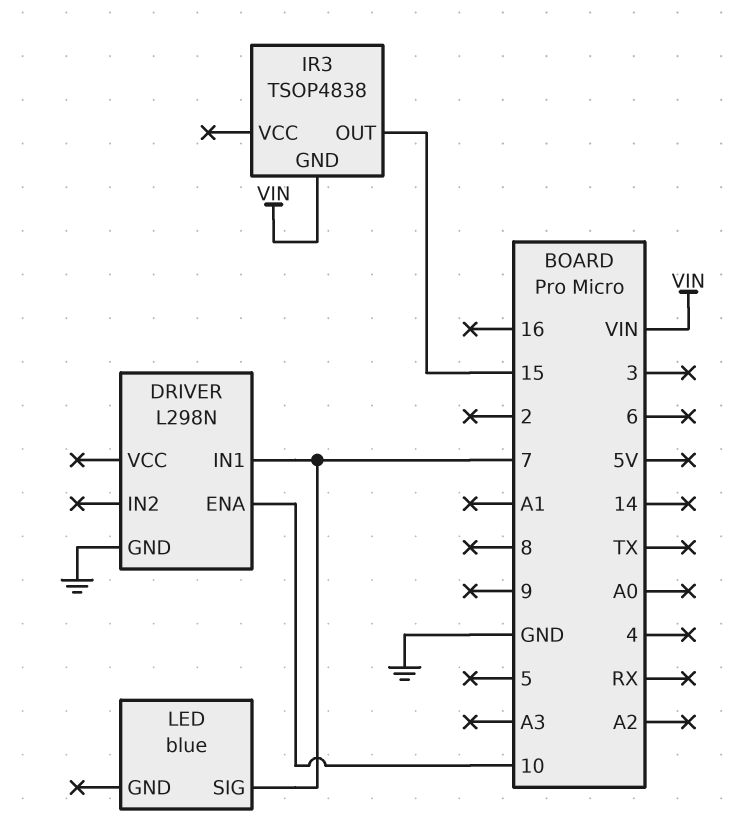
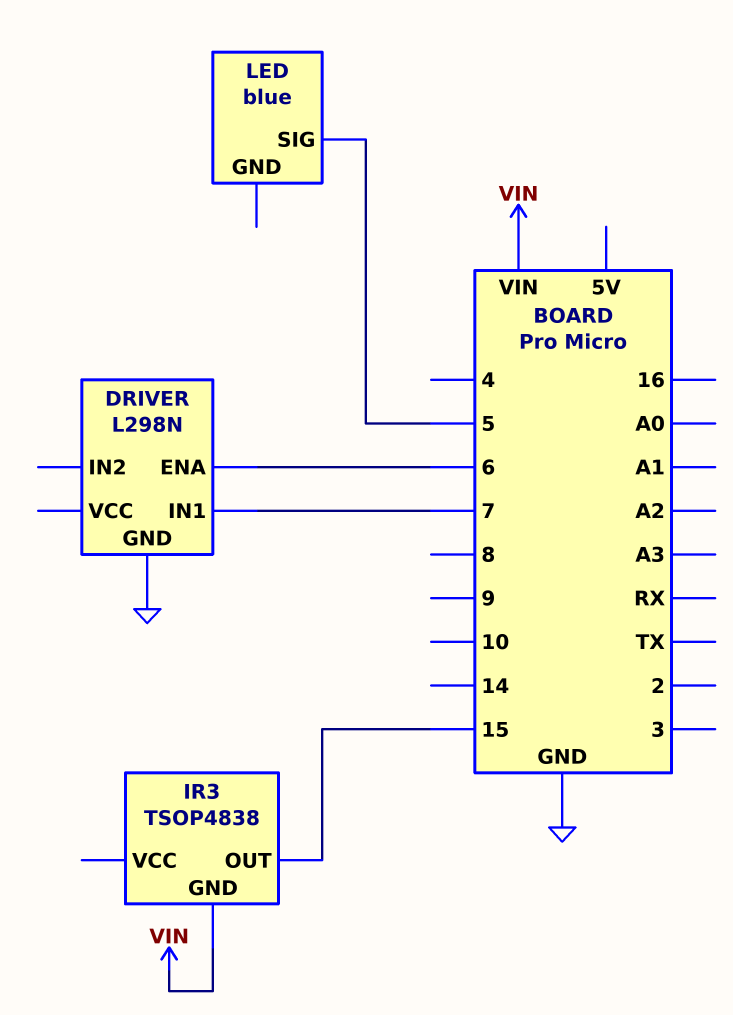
DRIVER pin ENA: 10 -> 6
LED pin SIG: 7 -> 5

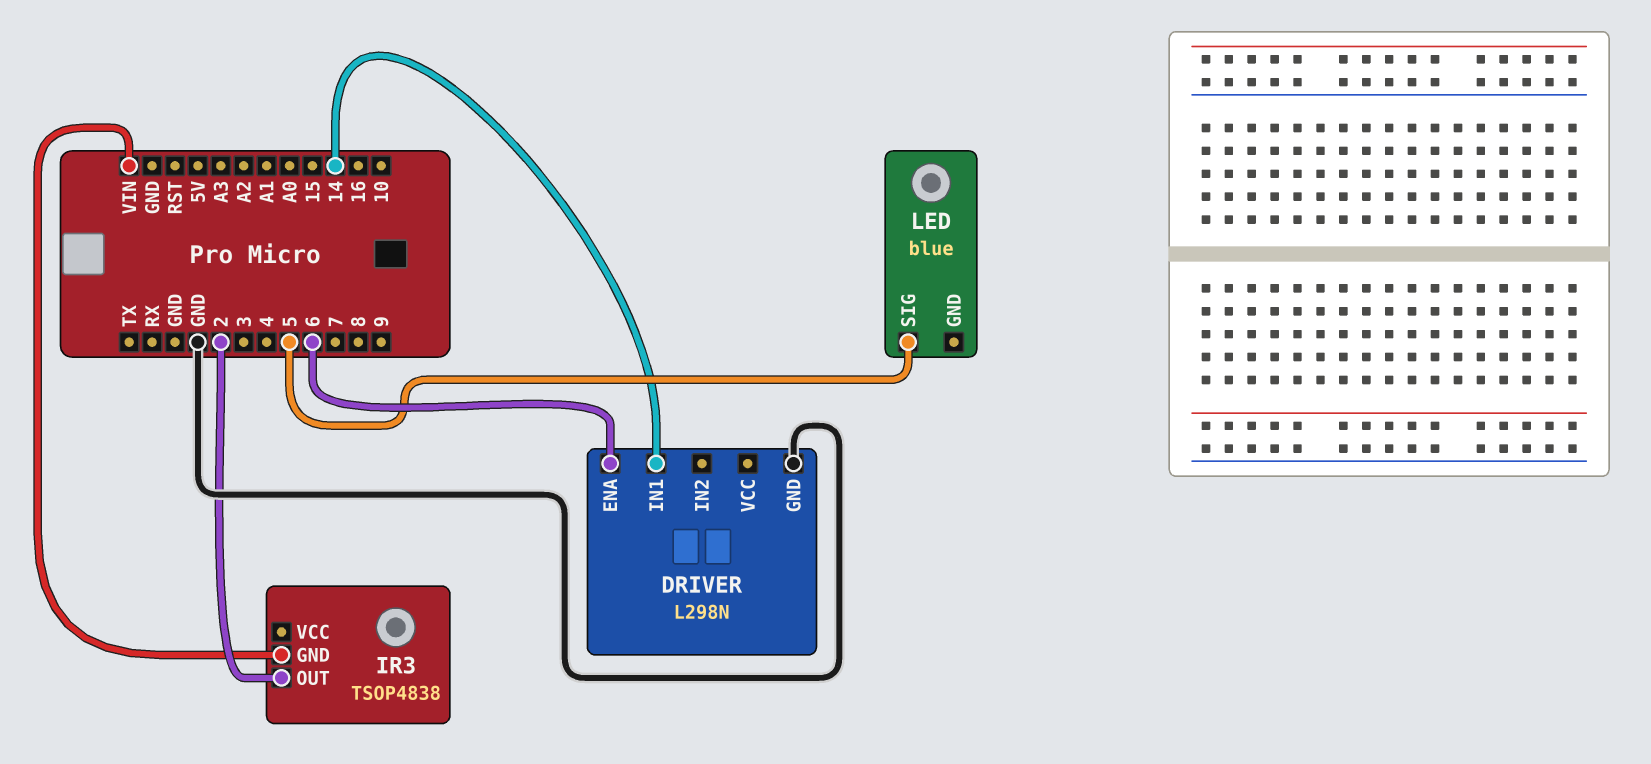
DRIVER pin IN1: 7 -> 14
IR3 pin OUT: 15 -> 2

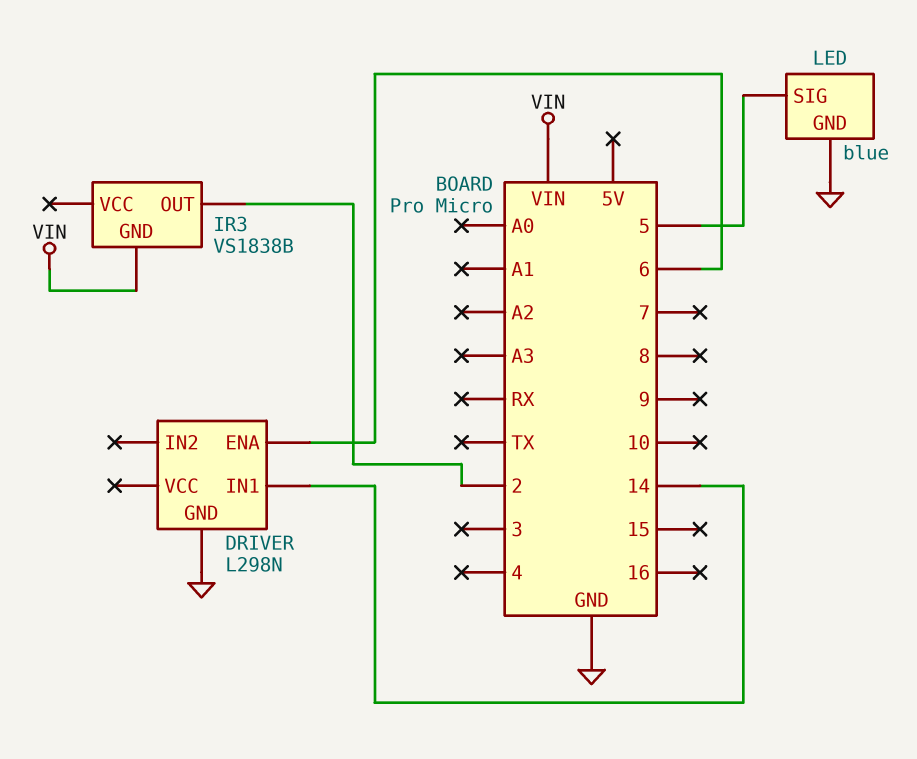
IR3: TSOP4838 -> VS1838B
LED pin GND: none -> GND

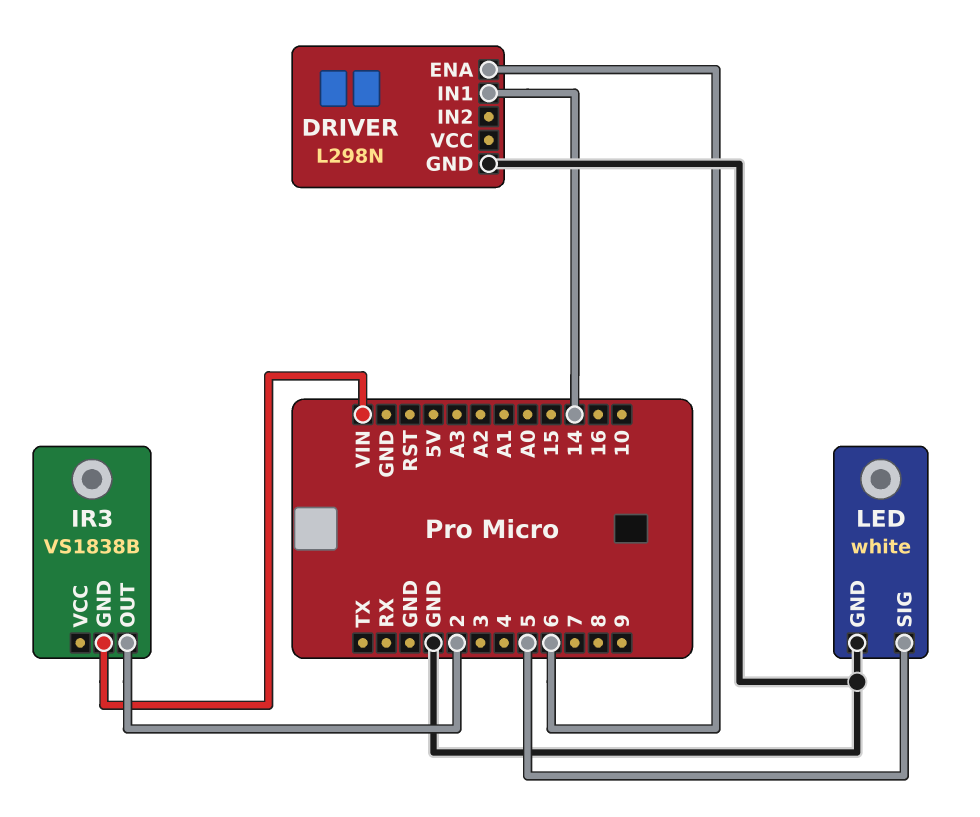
LED: blue -> white

